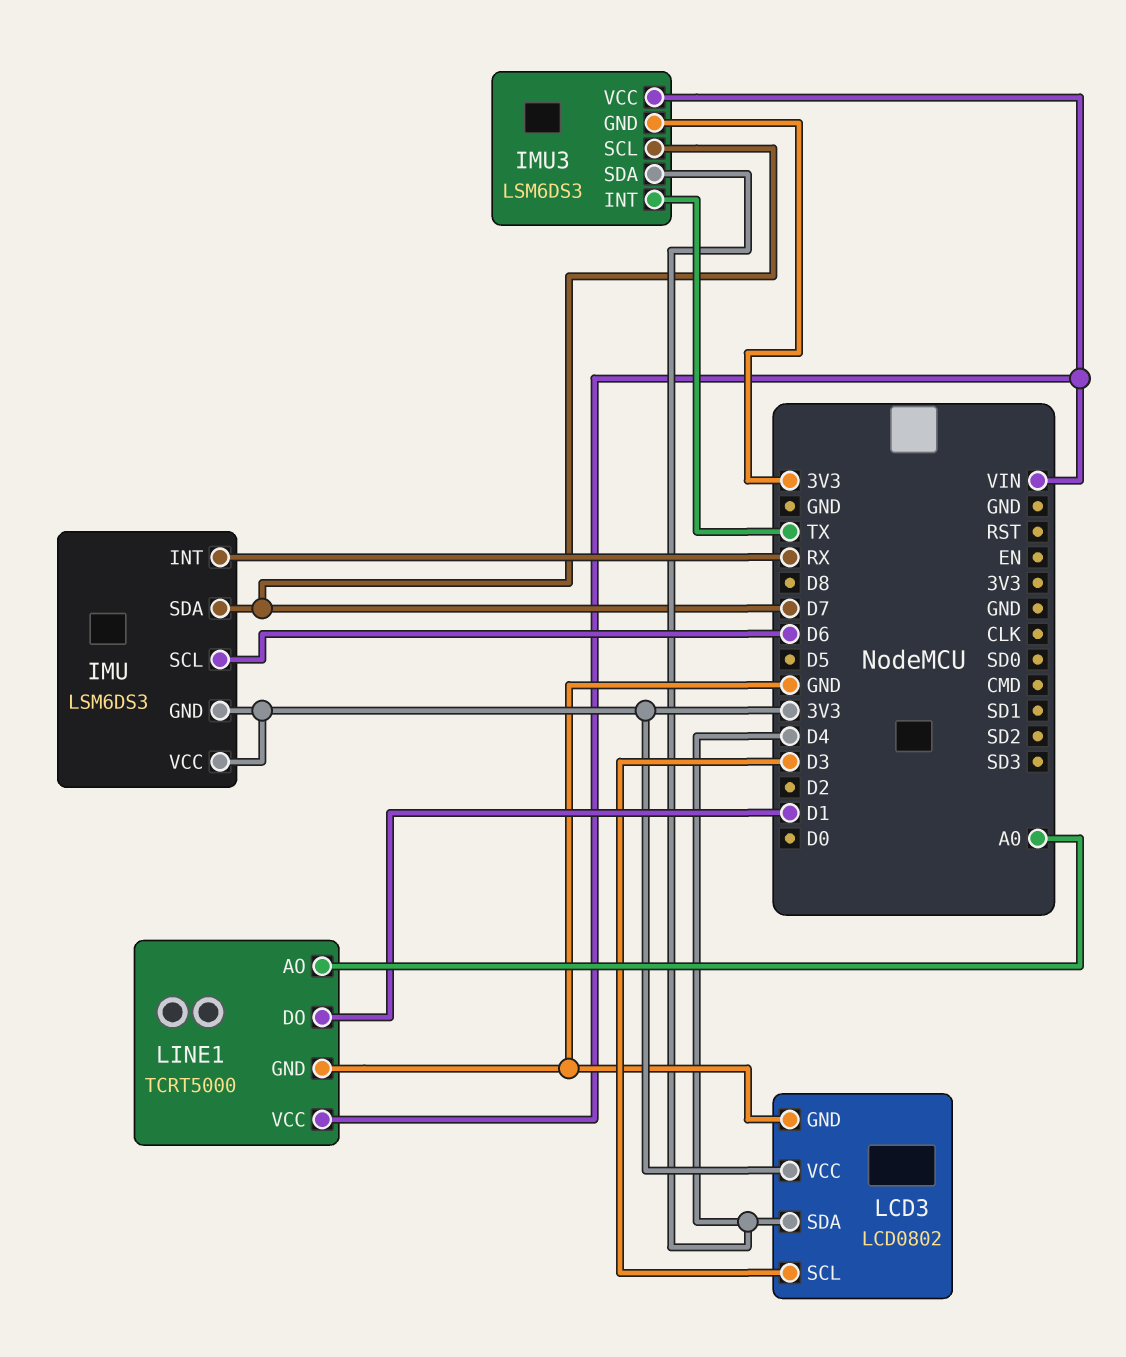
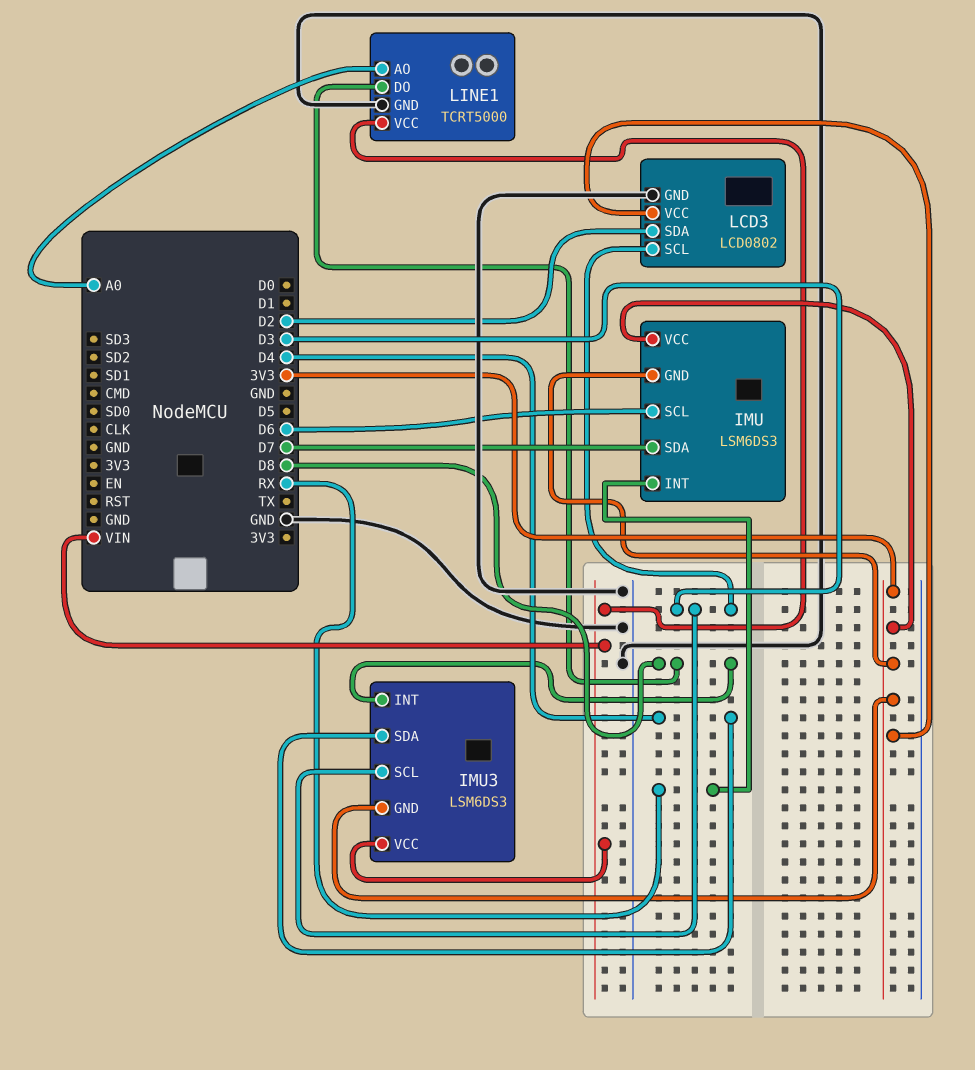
IMU3 pin INT: TX -> D8
IMU3 pin SCL: D7 -> D3
LCD3 pin SDA: D4 -> D2
LINE1 pin DO: D1 -> D8

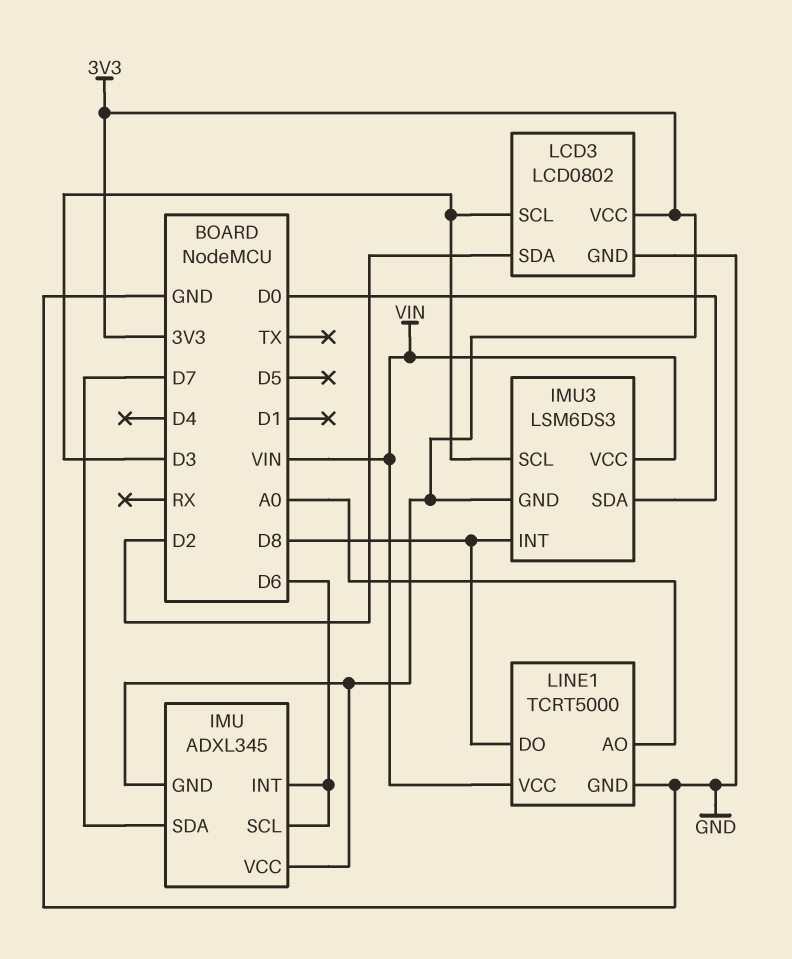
IMU: LSM6DS3 -> ADXL345
IMU pin INT: RX -> D6
IMU3 pin SDA: D4 -> D0

